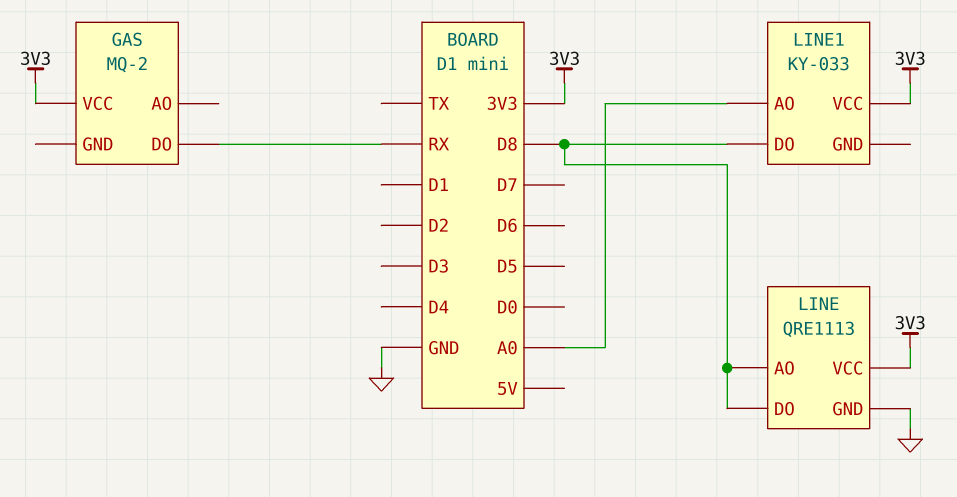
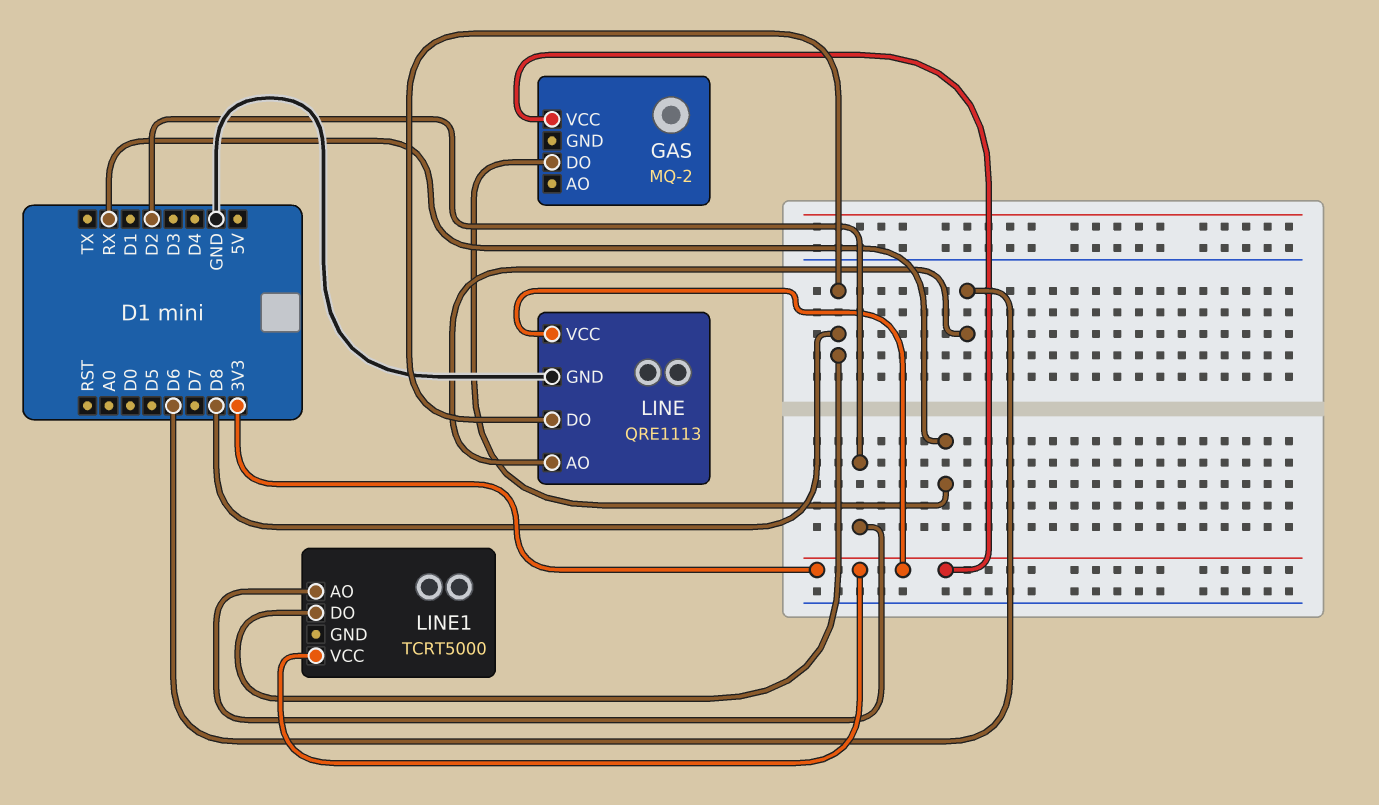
LINE pin AO: D8 -> D6
LINE1: KY-033 -> TCRT5000
LINE1 pin AO: A0 -> D2

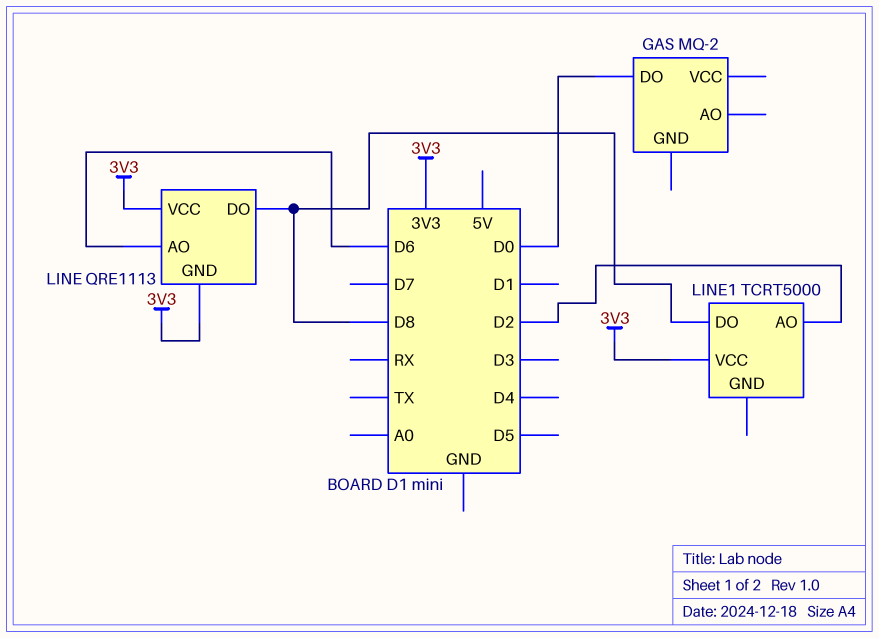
GAS pin DO: RX -> D0
GAS pin VCC: 3V3 -> none
LINE pin GND: GND -> 3V3

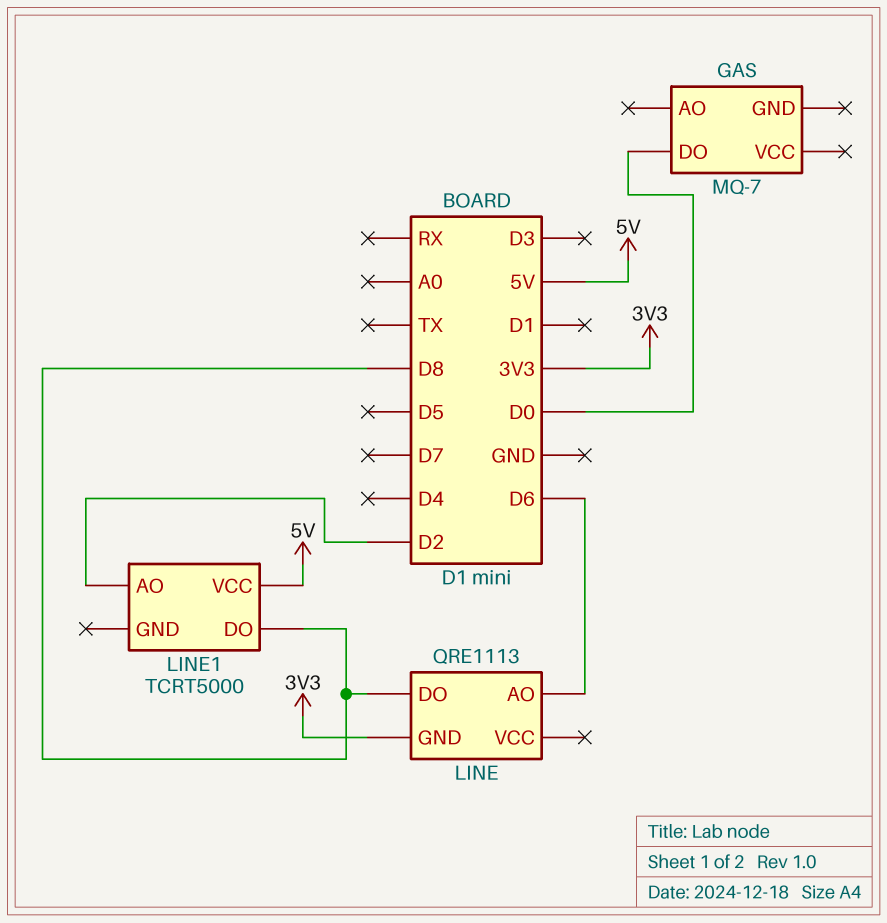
GAS: MQ-2 -> MQ-7
LINE pin VCC: 3V3 -> none
LINE1 pin VCC: 3V3 -> 5V

